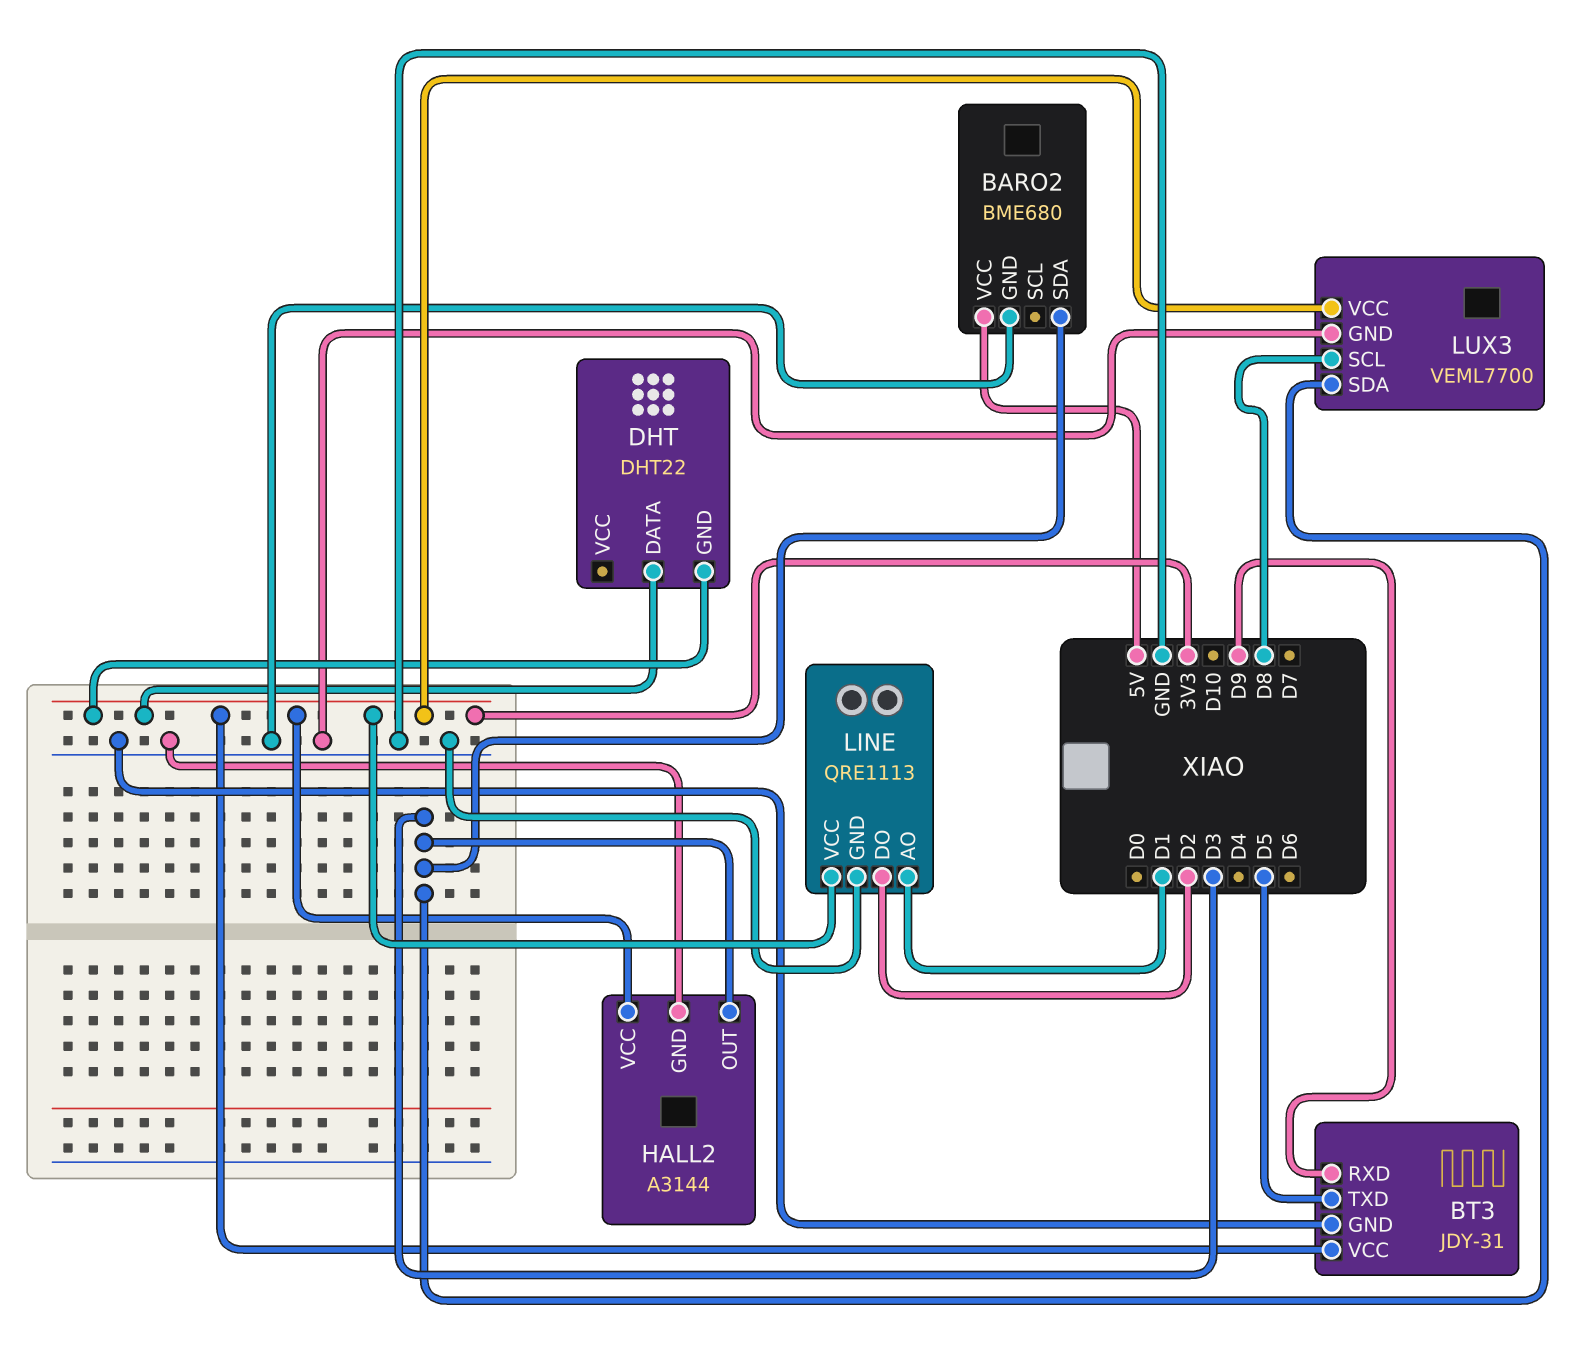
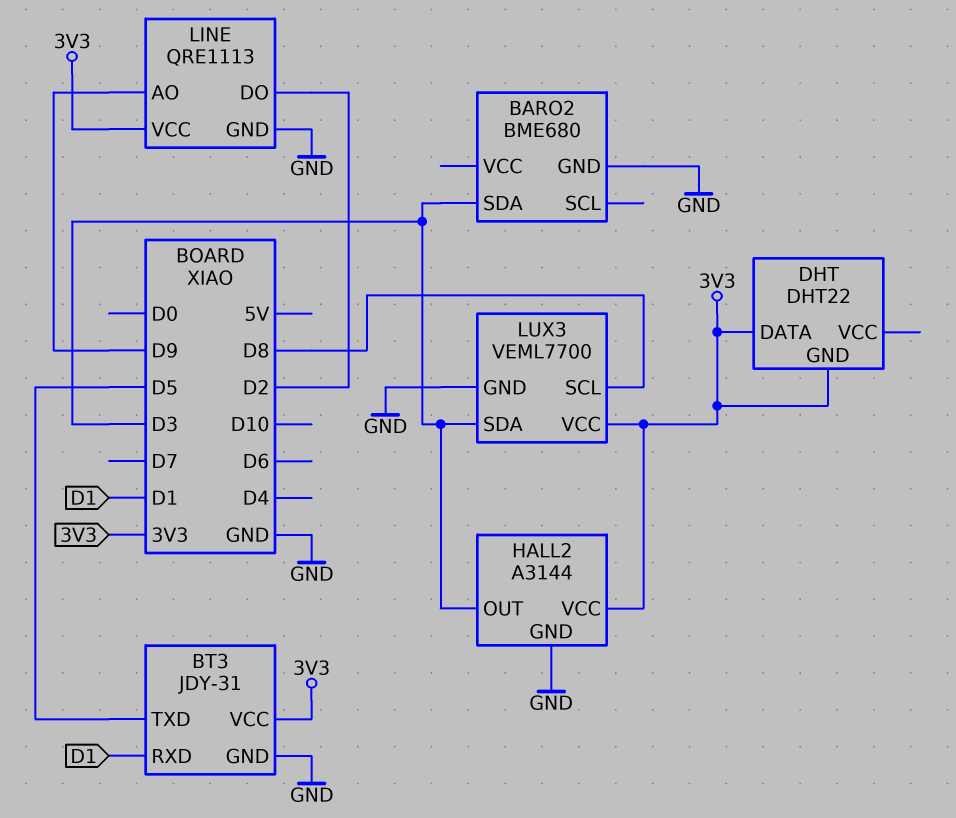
BARO2 pin VCC: 5V -> none
BT3 pin RXD: D9 -> D1
LINE pin AO: D1 -> D9

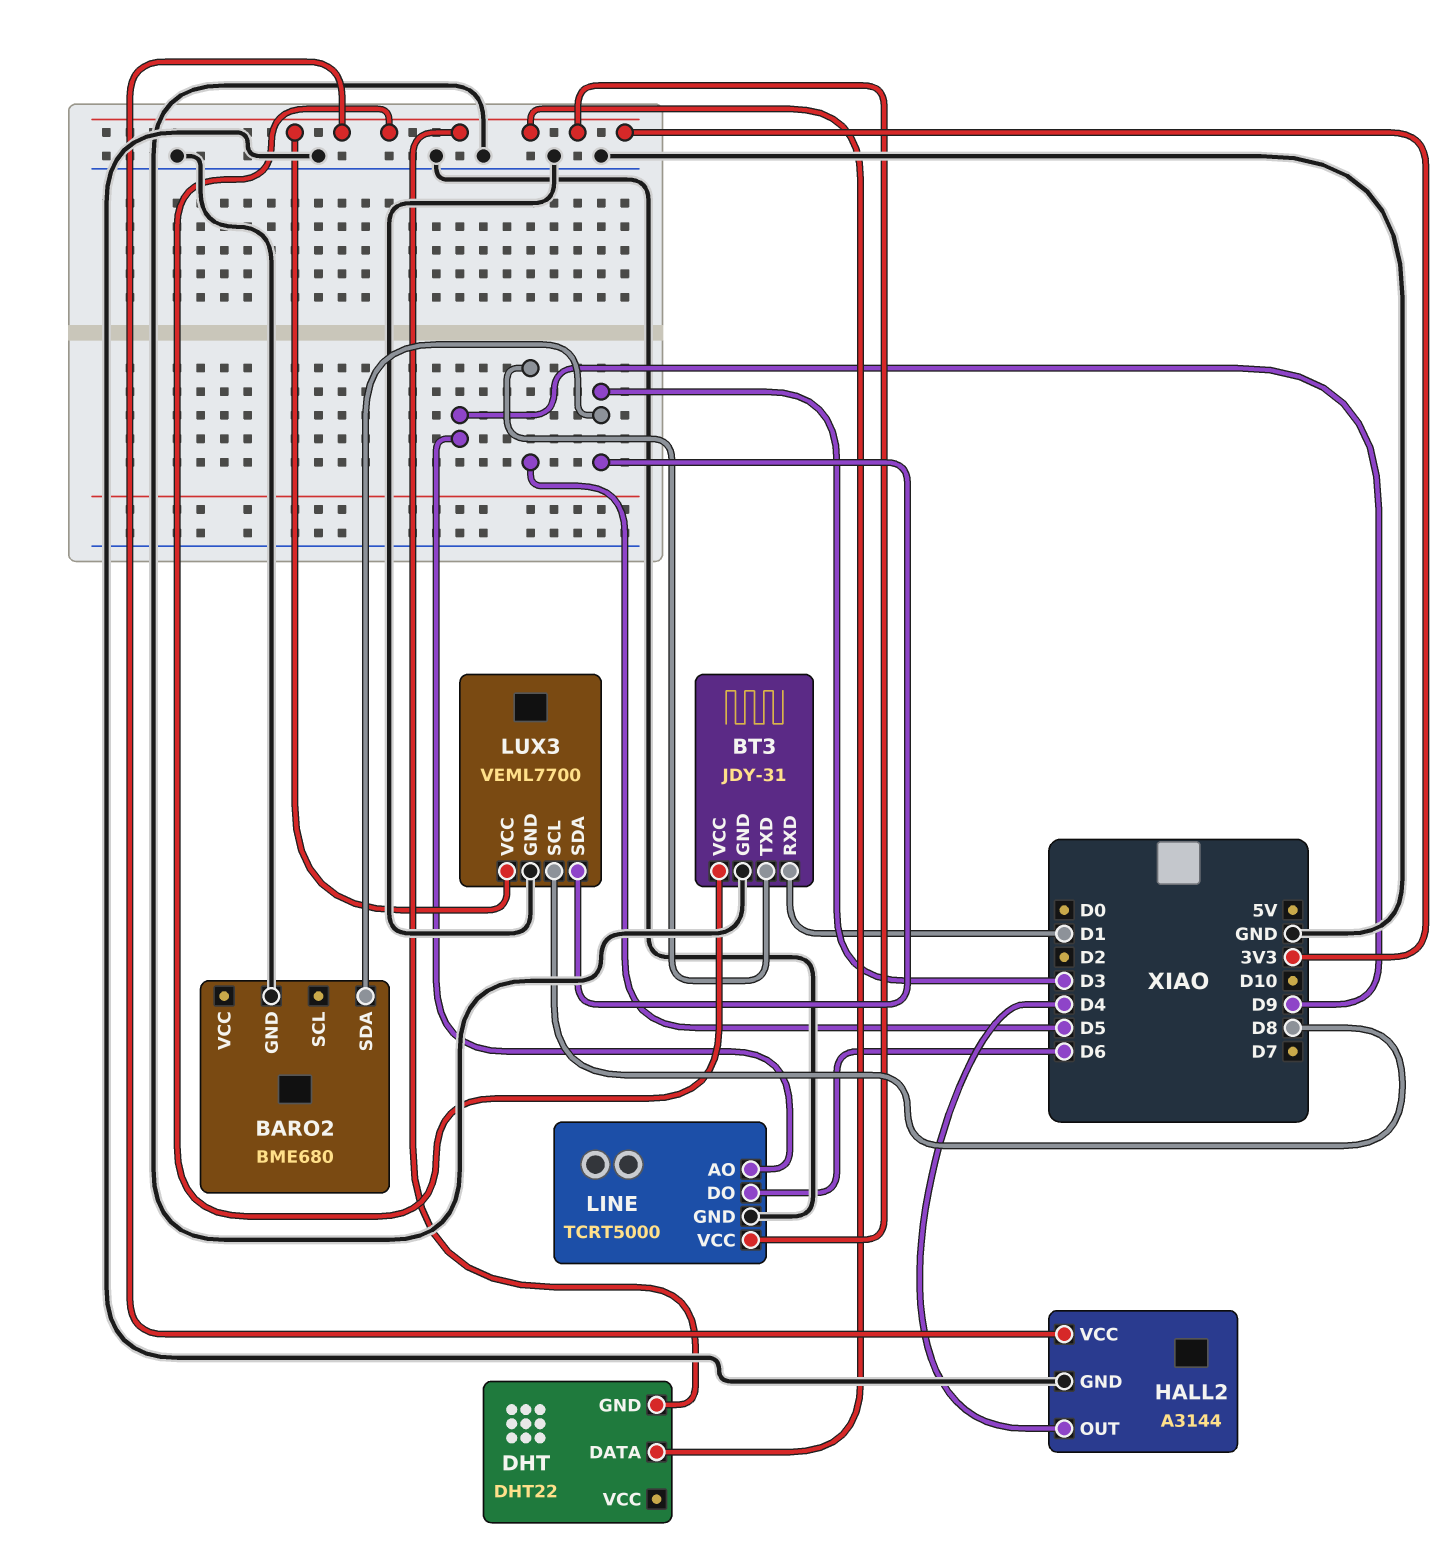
HALL2 pin OUT: D3 -> D4
LINE: QRE1113 -> TCRT5000
LINE pin DO: D2 -> D6

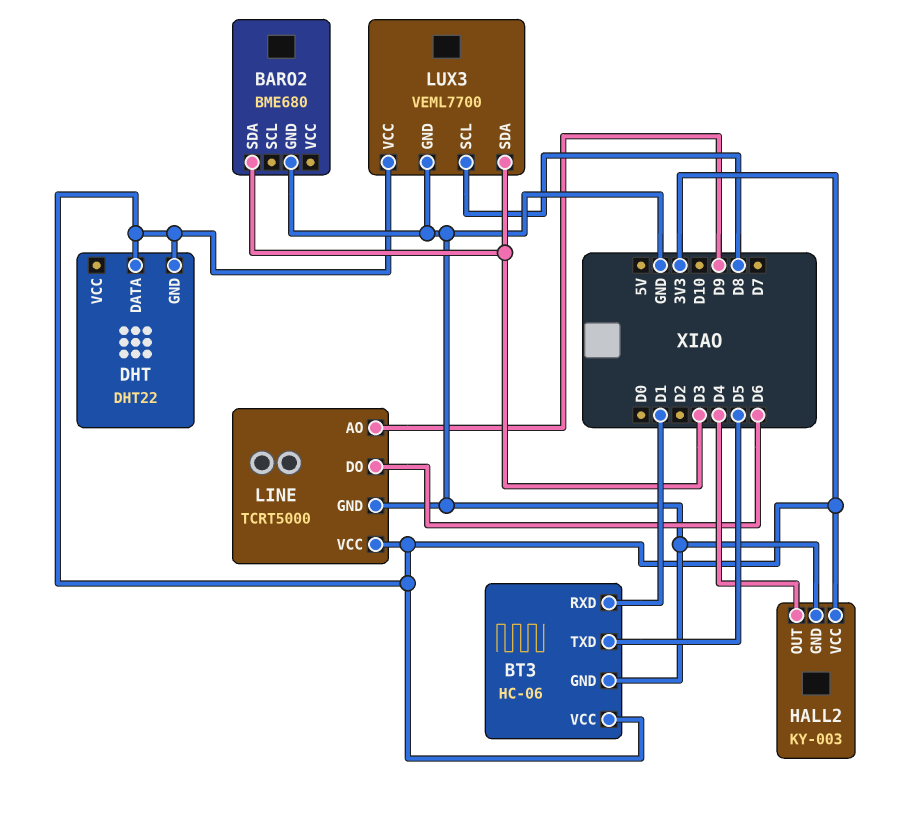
BT3: JDY-31 -> HC-06
HALL2: A3144 -> KY-003

